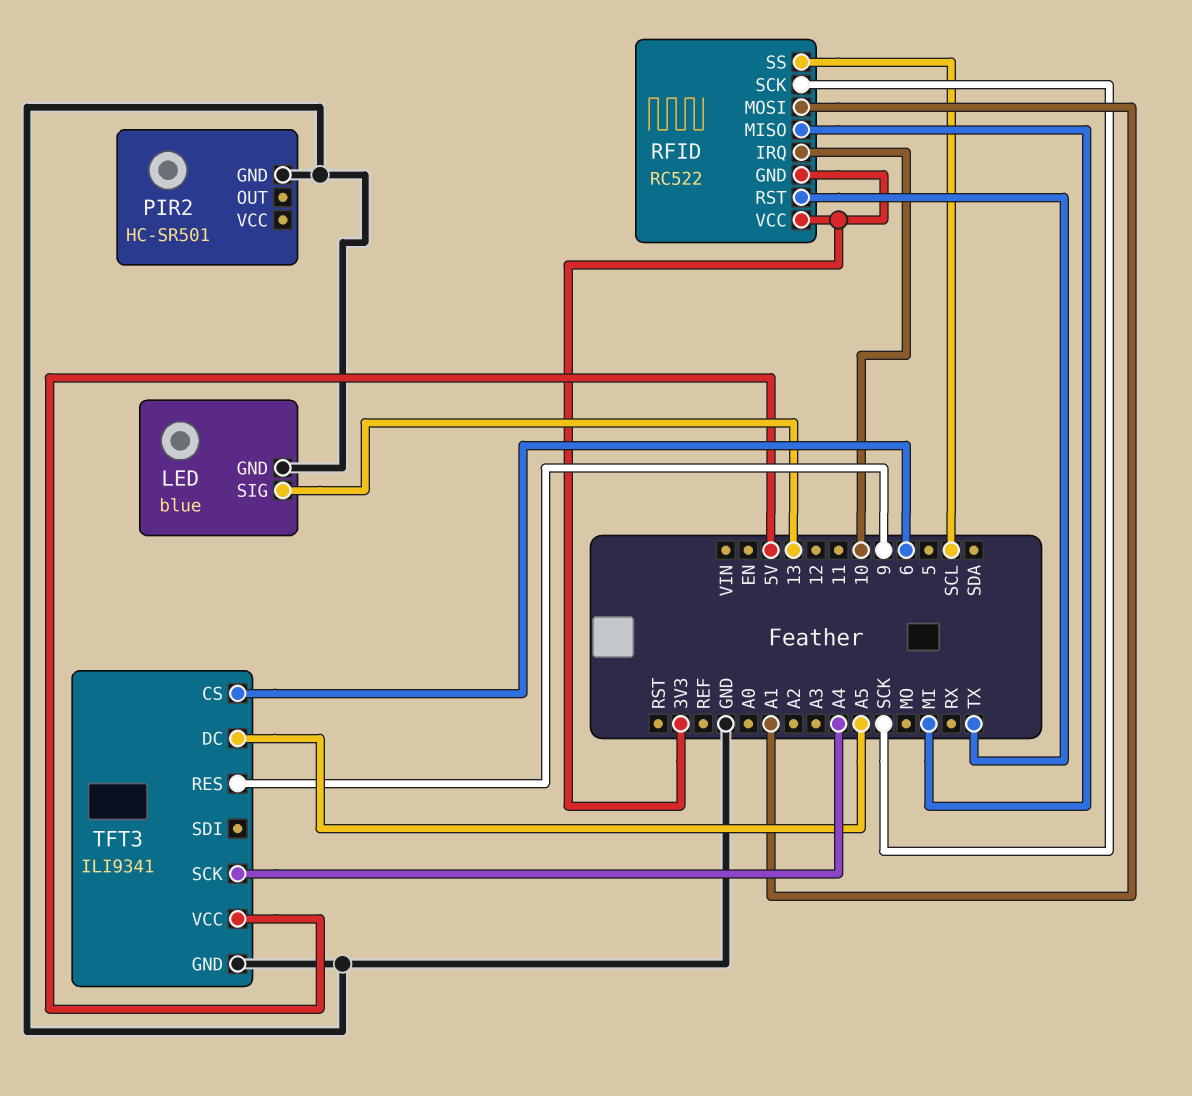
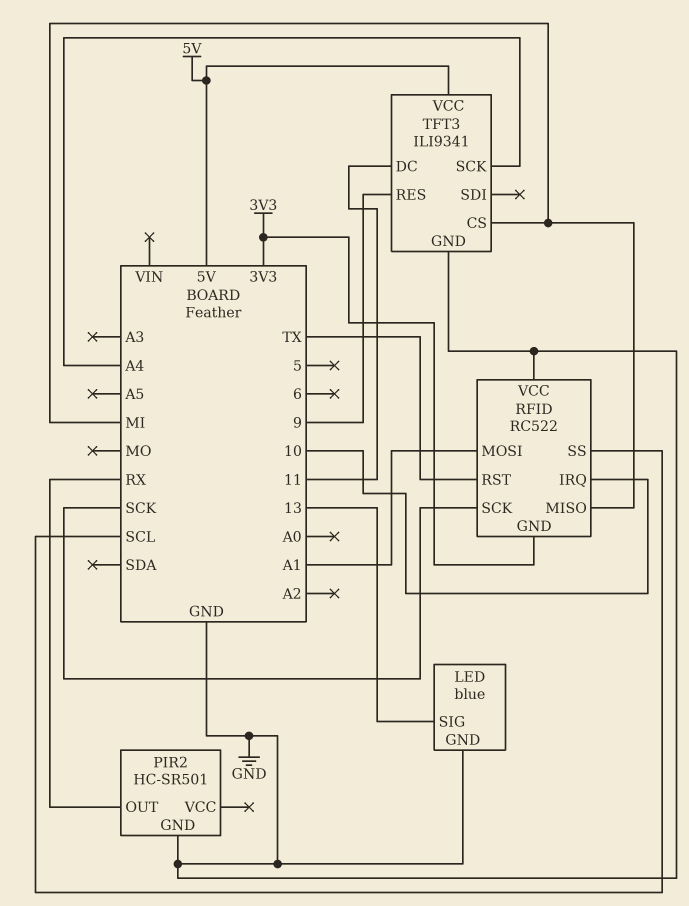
PIR2 pin OUT: none -> RX
RFID pin VCC: 3V3 -> GND
TFT3 pin CS: 6 -> MI
TFT3 pin DC: A5 -> 11

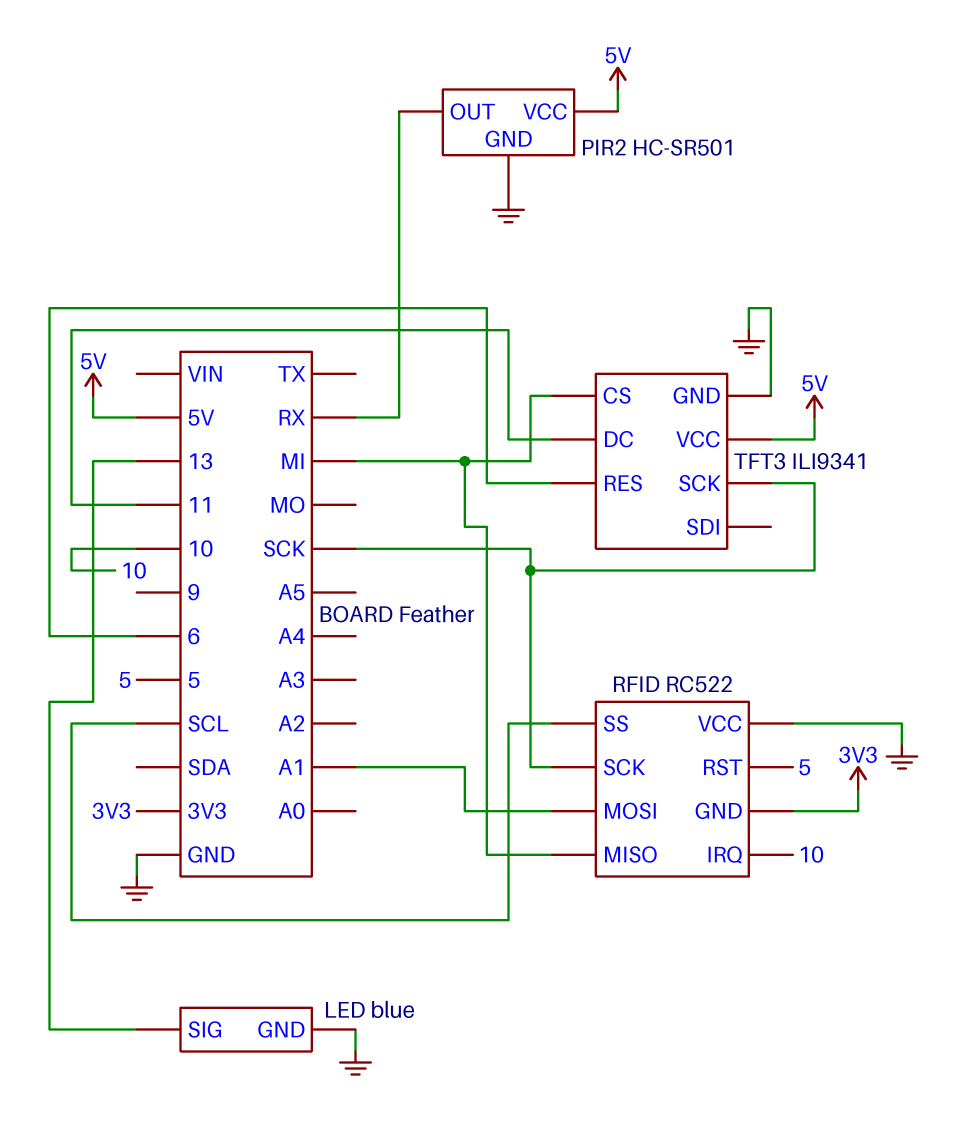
PIR2 pin VCC: none -> 5V
RFID pin RST: TX -> 5
TFT3 pin RES: 9 -> 6
TFT3 pin SCK: A4 -> SCK

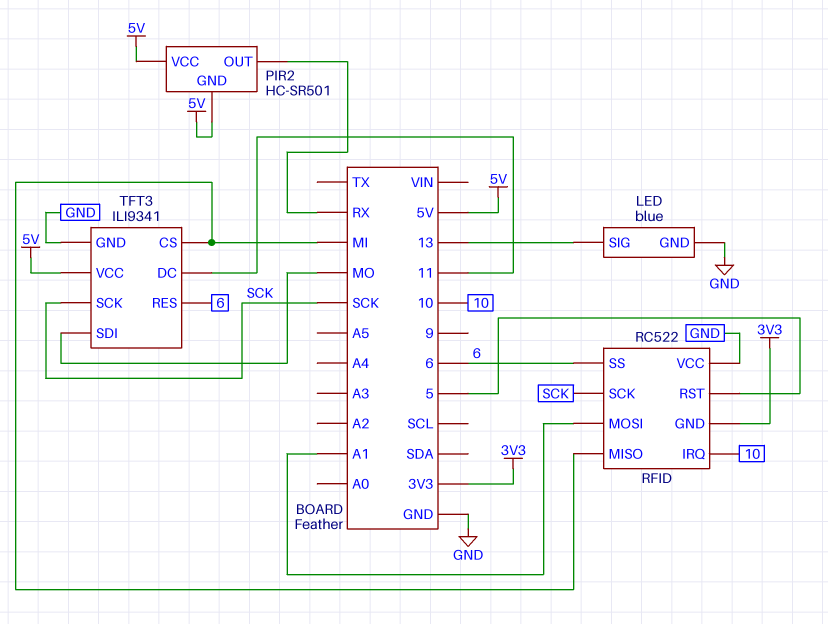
PIR2 pin GND: GND -> 5V
RFID pin SS: SCL -> 6
TFT3 pin SDI: none -> MO

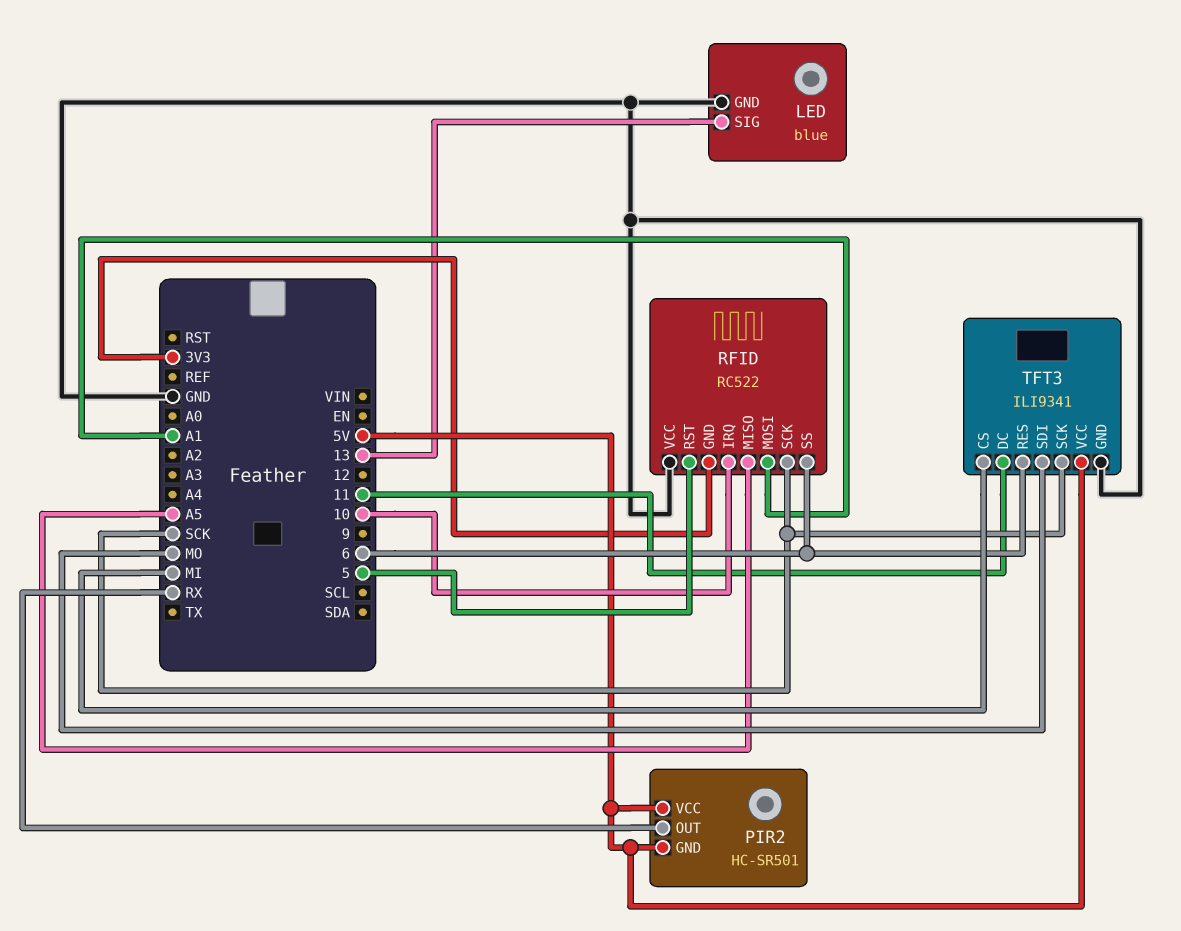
RFID pin MISO: MI -> A5

